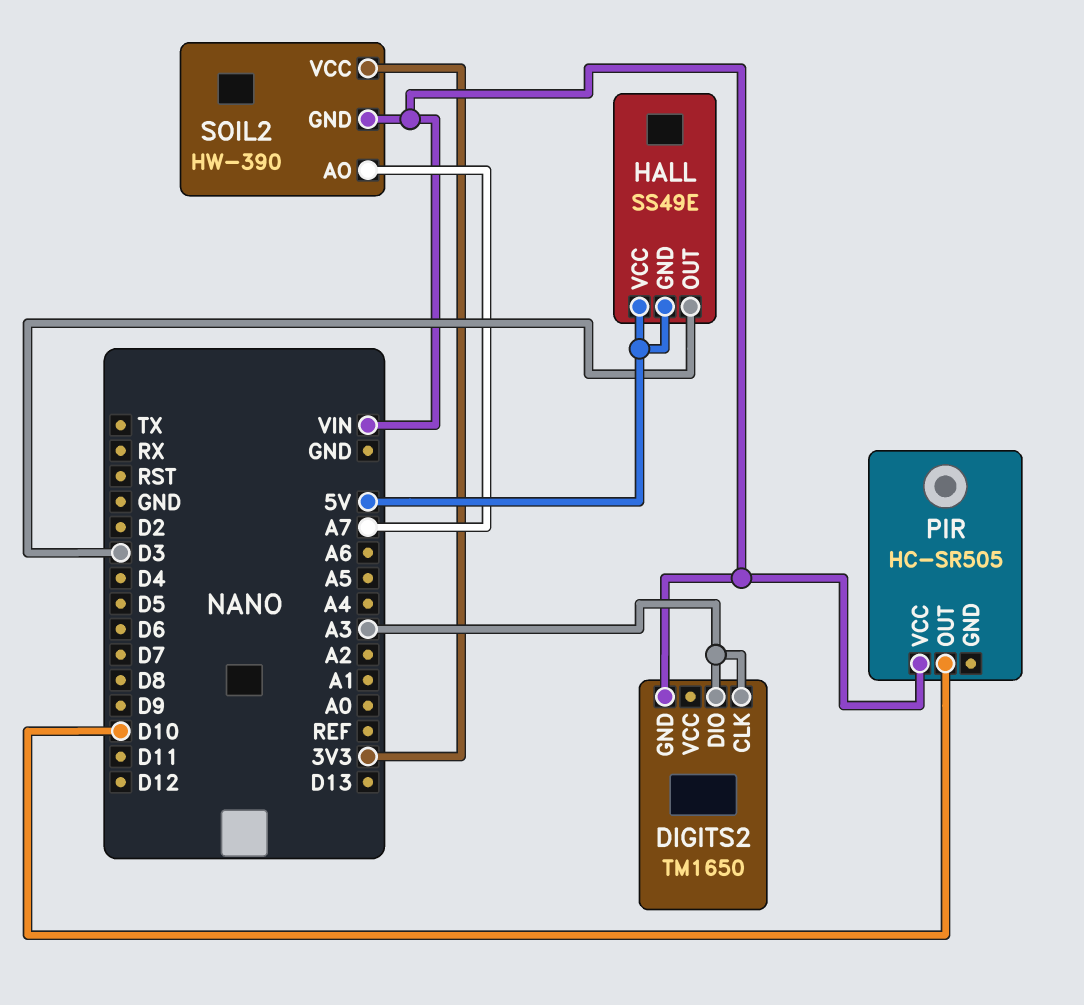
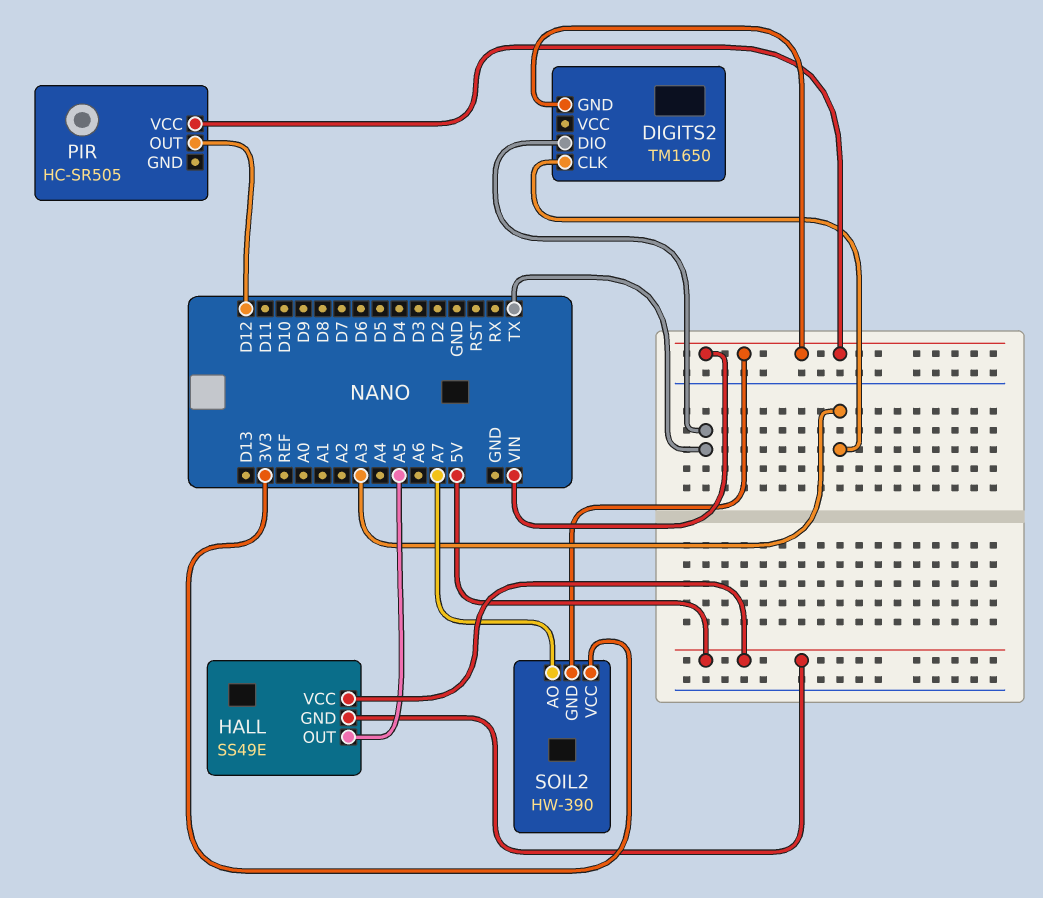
DIGITS2 pin DIO: A3 -> TX
HALL pin OUT: D3 -> A5
PIR pin OUT: D10 -> D12

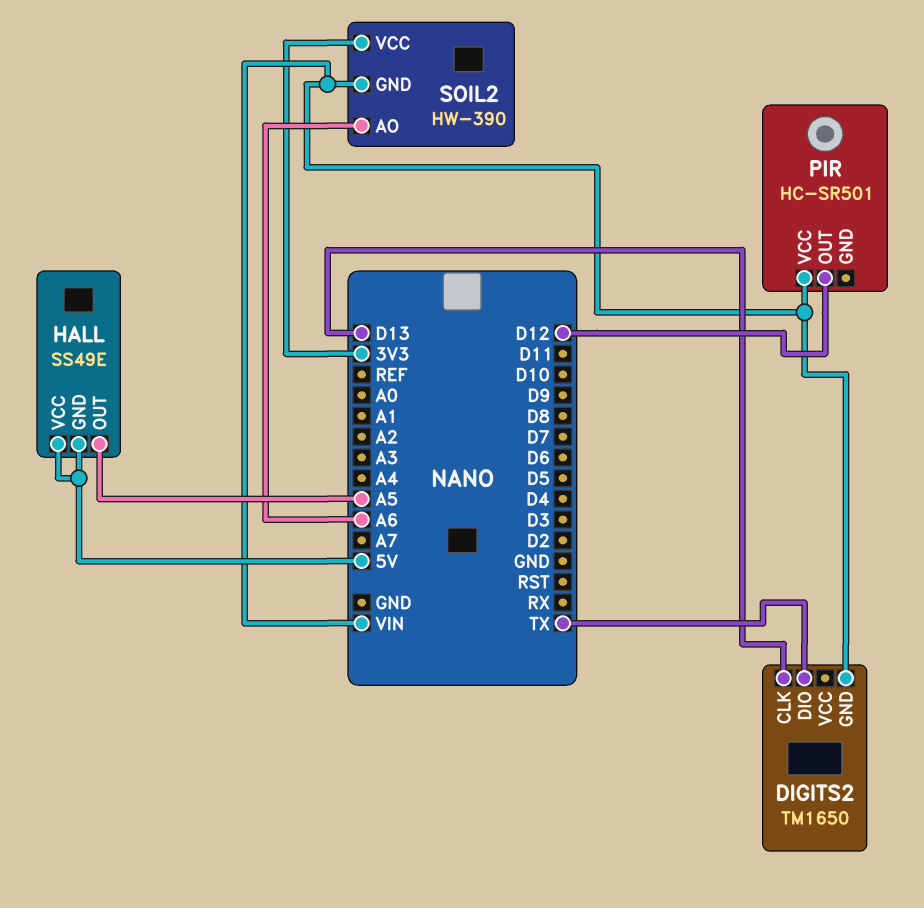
DIGITS2 pin CLK: A3 -> D13
PIR: HC-SR505 -> HC-SR501
SOIL2 pin AO: A7 -> A6

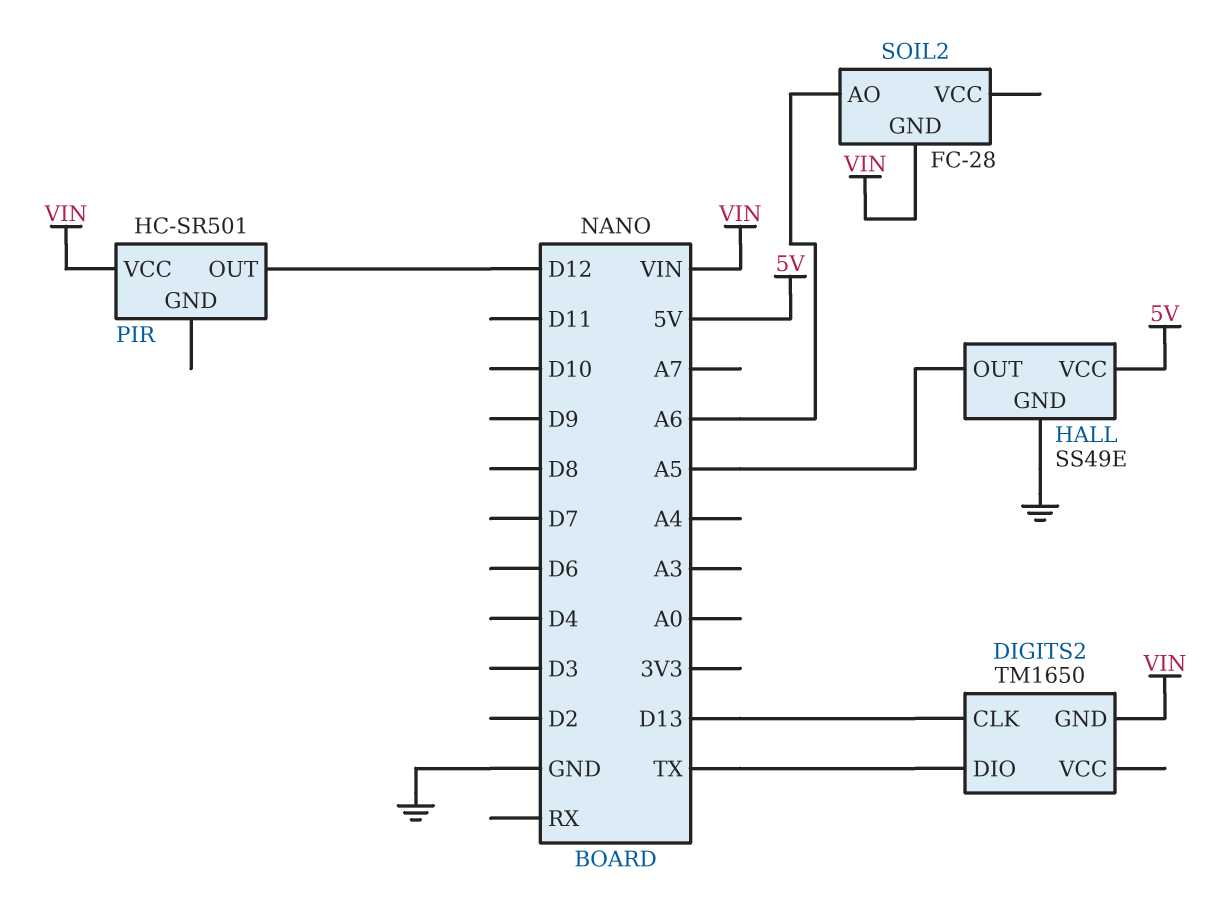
HALL pin GND: 5V -> GND
SOIL2: HW-390 -> FC-28
SOIL2 pin VCC: 3V3 -> none

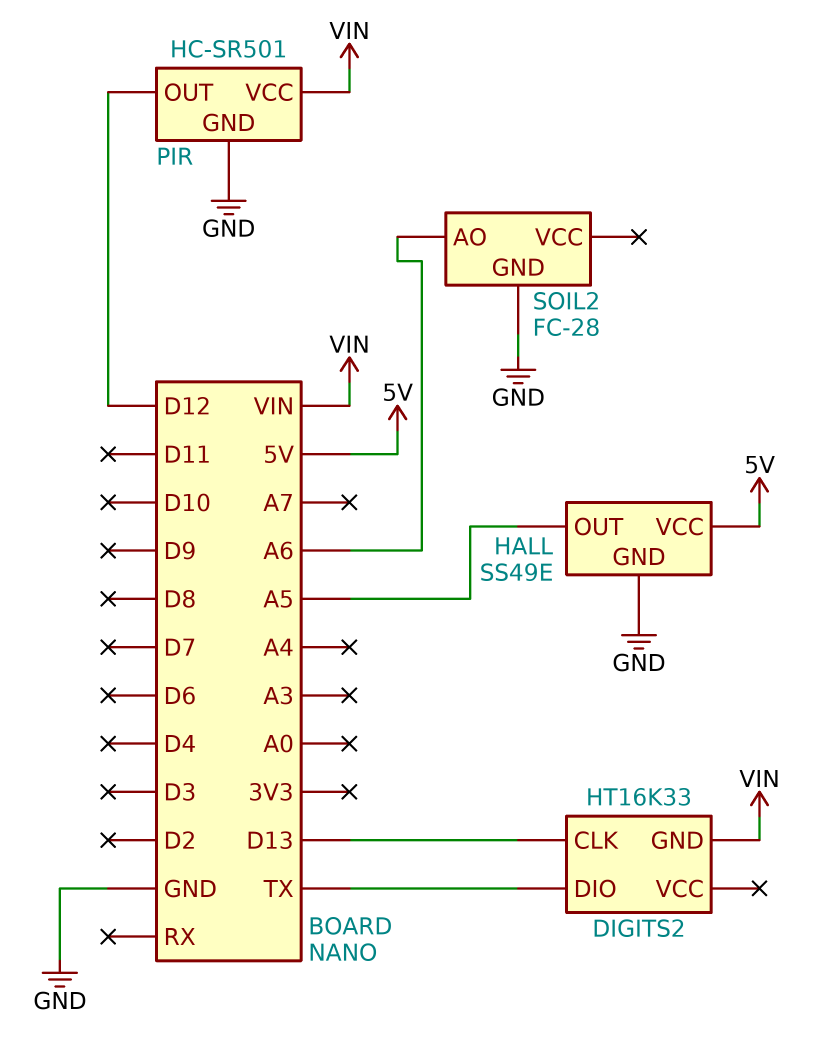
DIGITS2: TM1650 -> HT16K33
PIR pin GND: none -> GND
SOIL2 pin GND: VIN -> GND

